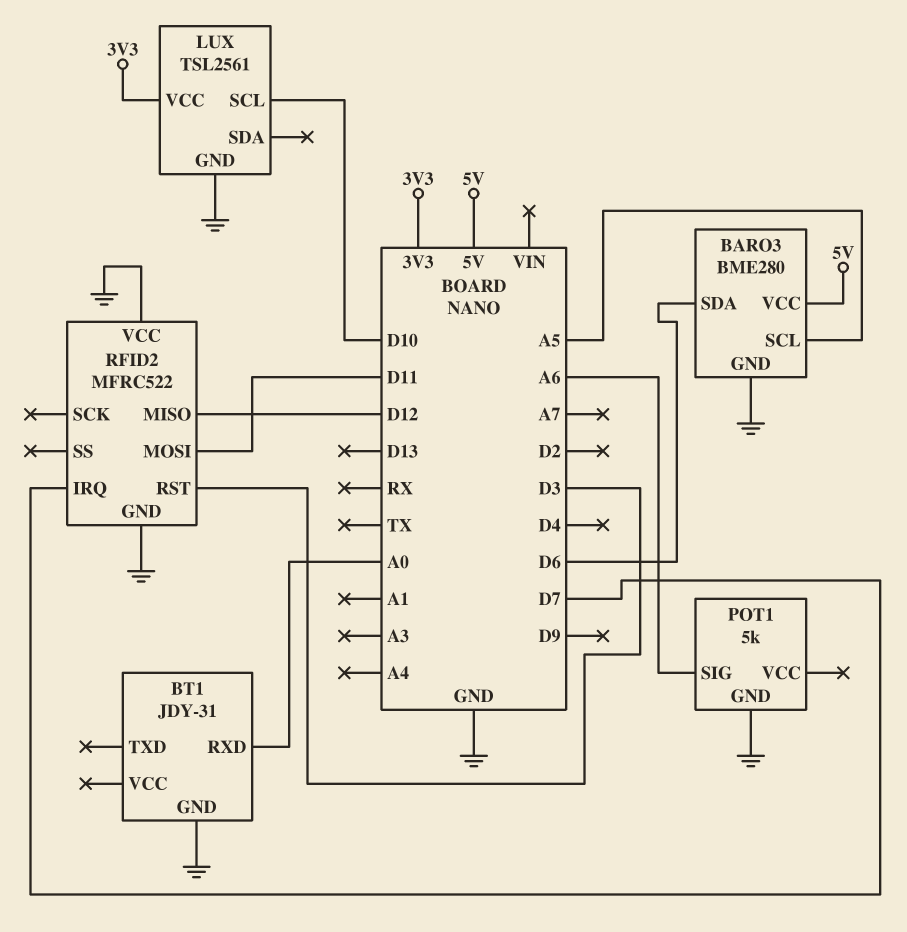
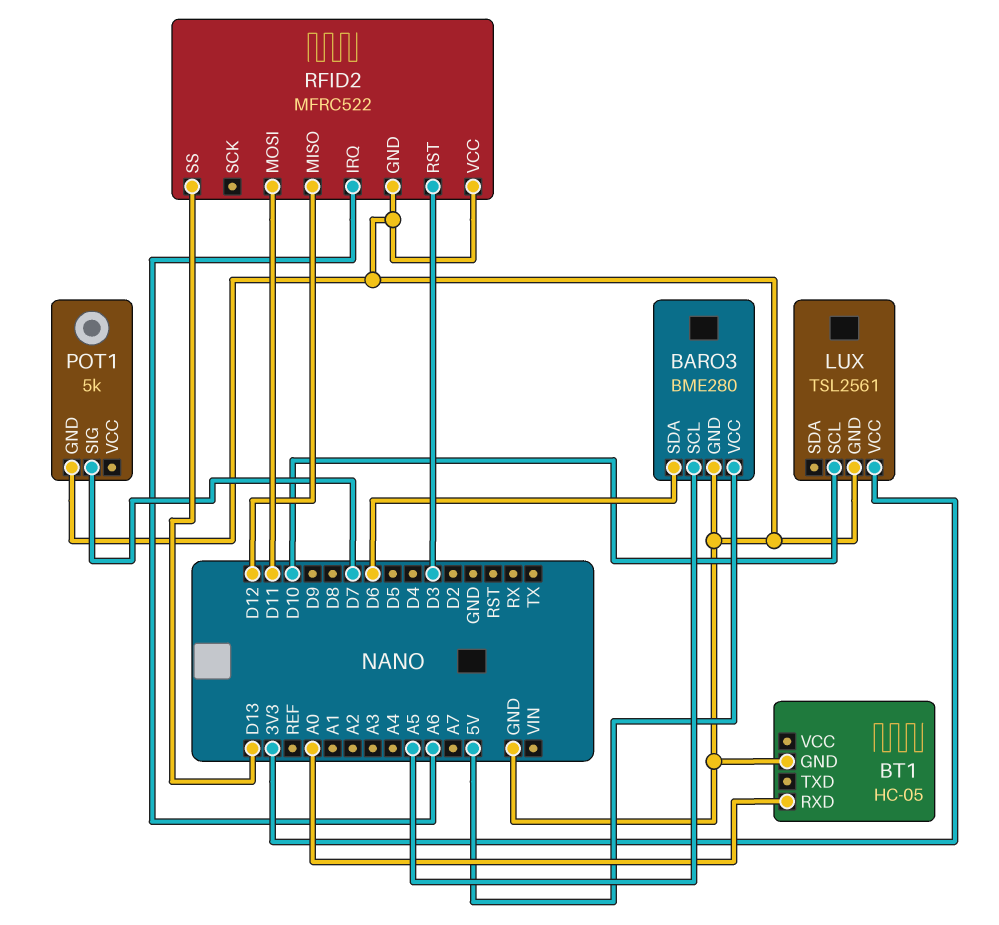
BT1: JDY-31 -> HC-05
POT1 pin SIG: A6 -> D7
RFID2 pin IRQ: D7 -> A6
RFID2 pin SS: none -> D13

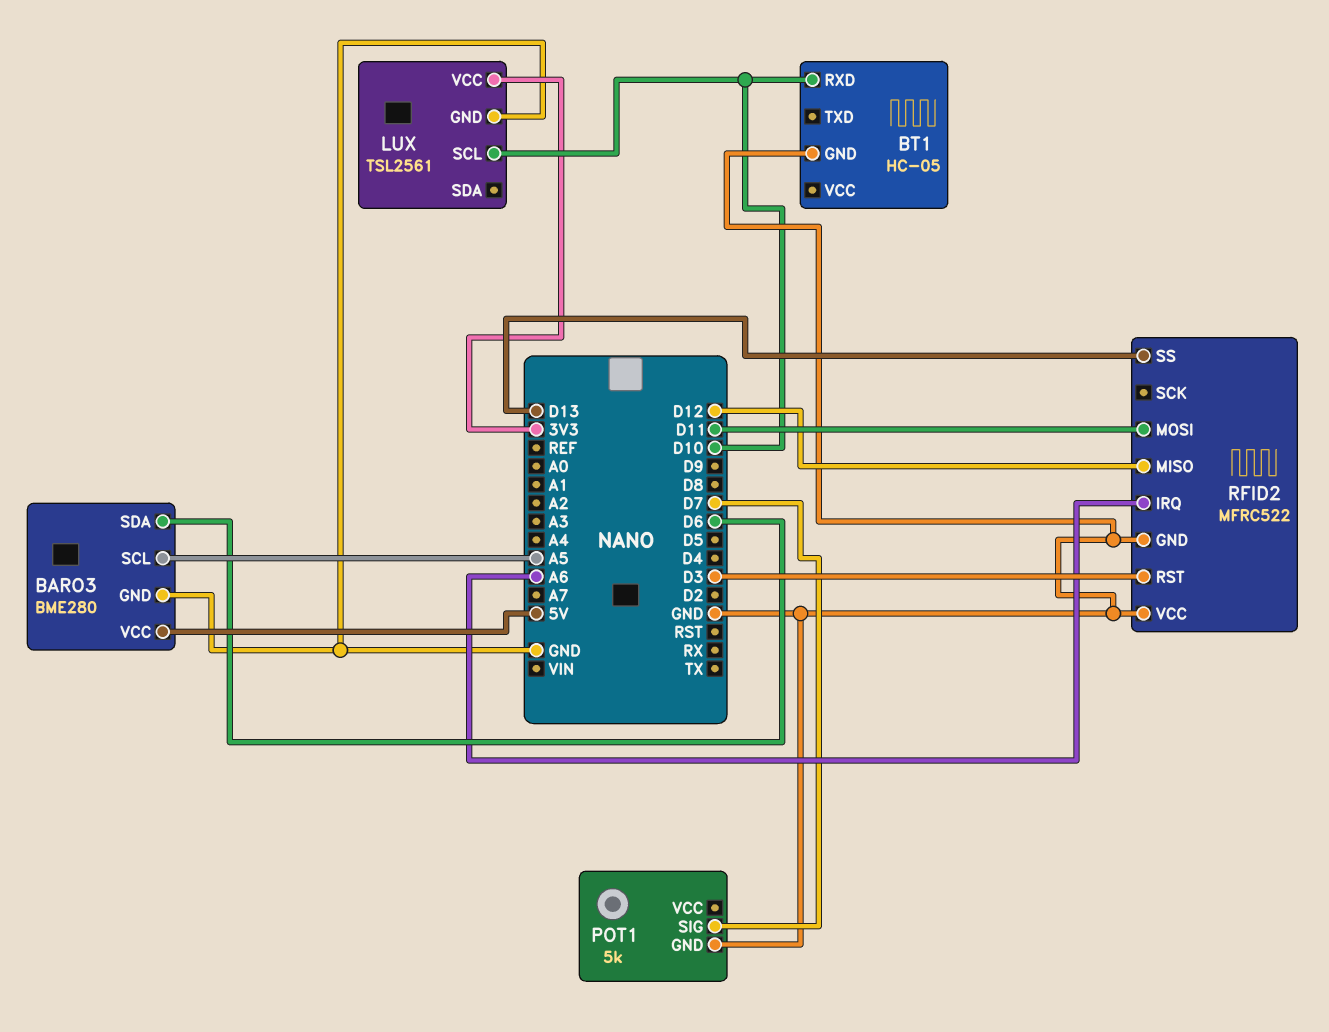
BT1 pin RXD: A0 -> D10

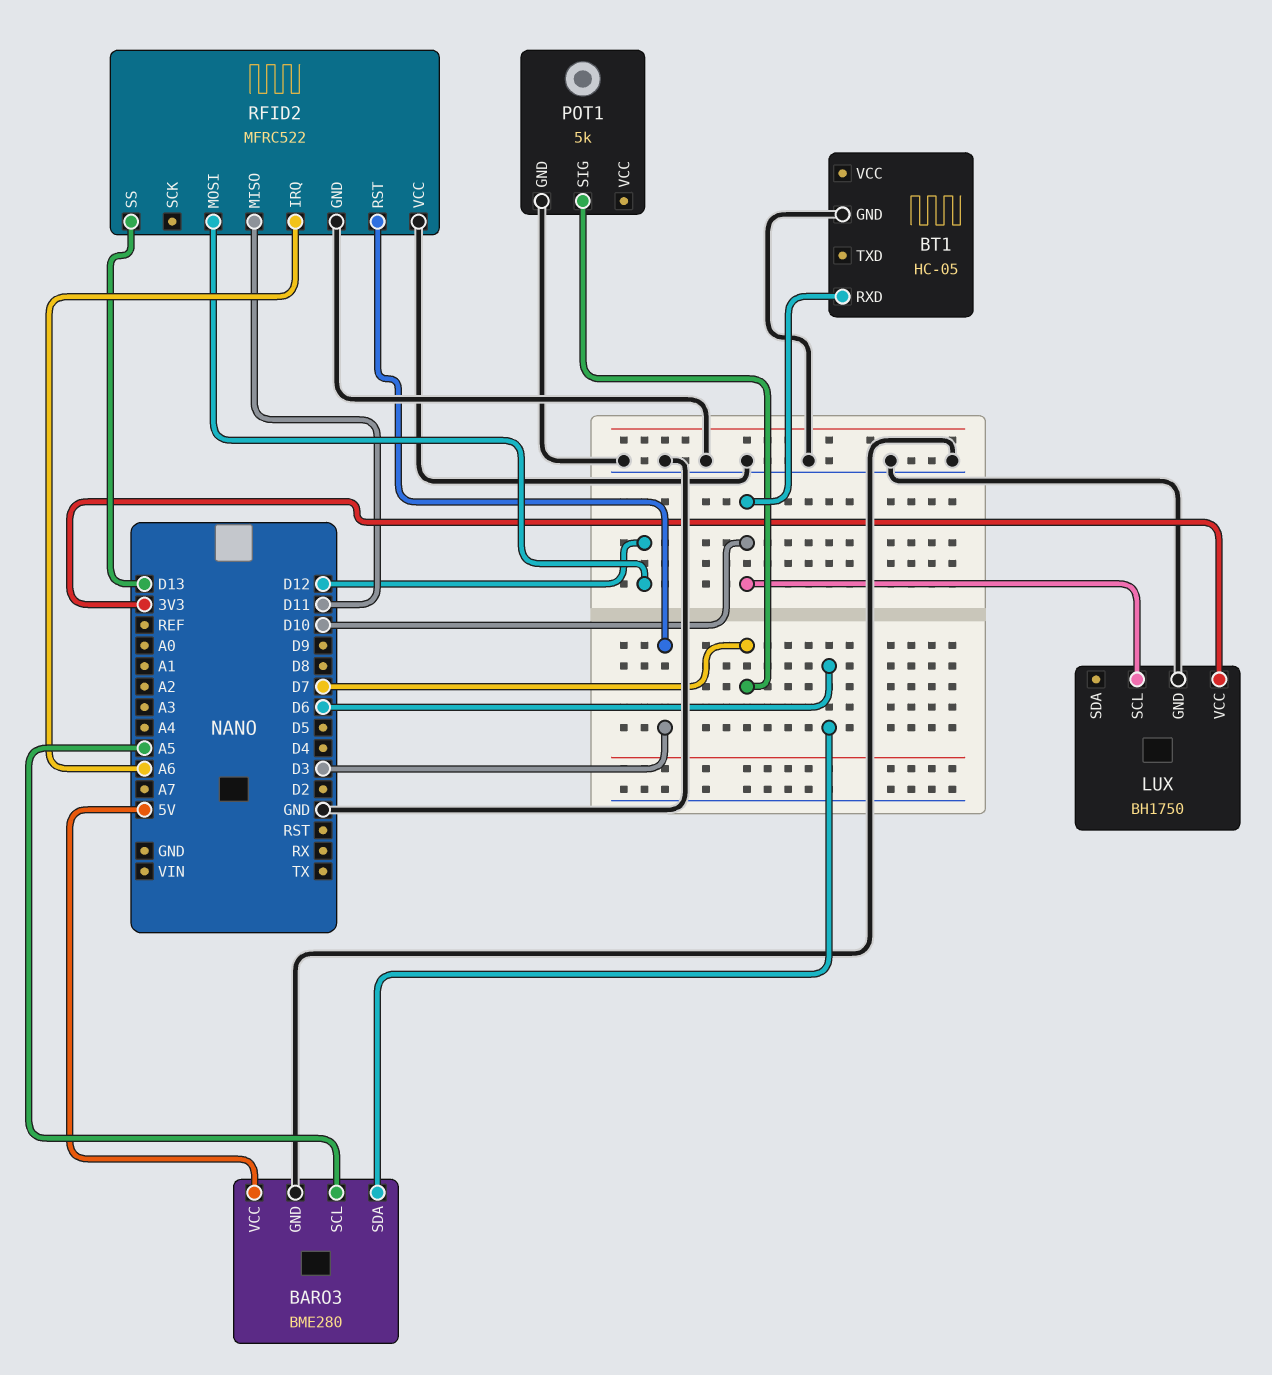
LUX: TSL2561 -> BH1750
RFID2 pin MISO: D12 -> D11
RFID2 pin MOSI: D11 -> D12

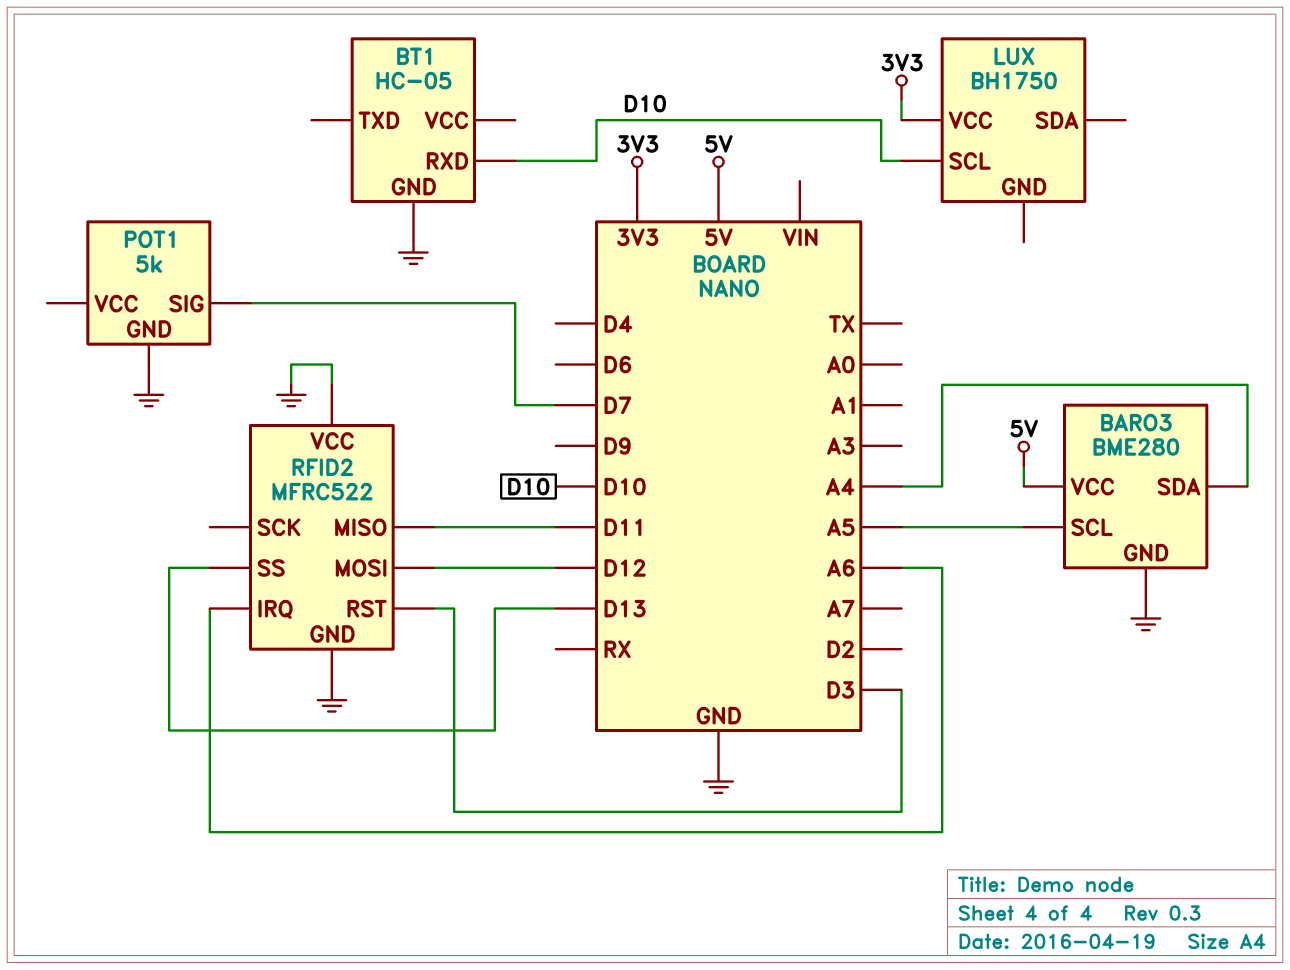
BARO3 pin SDA: D6 -> A4
LUX pin GND: GND -> none

